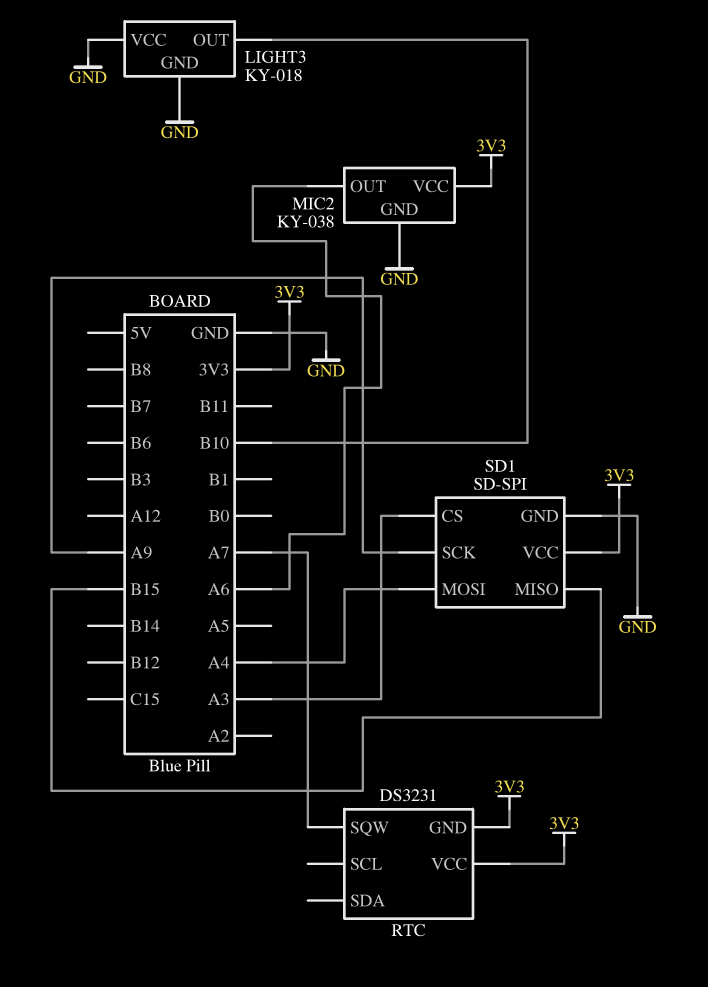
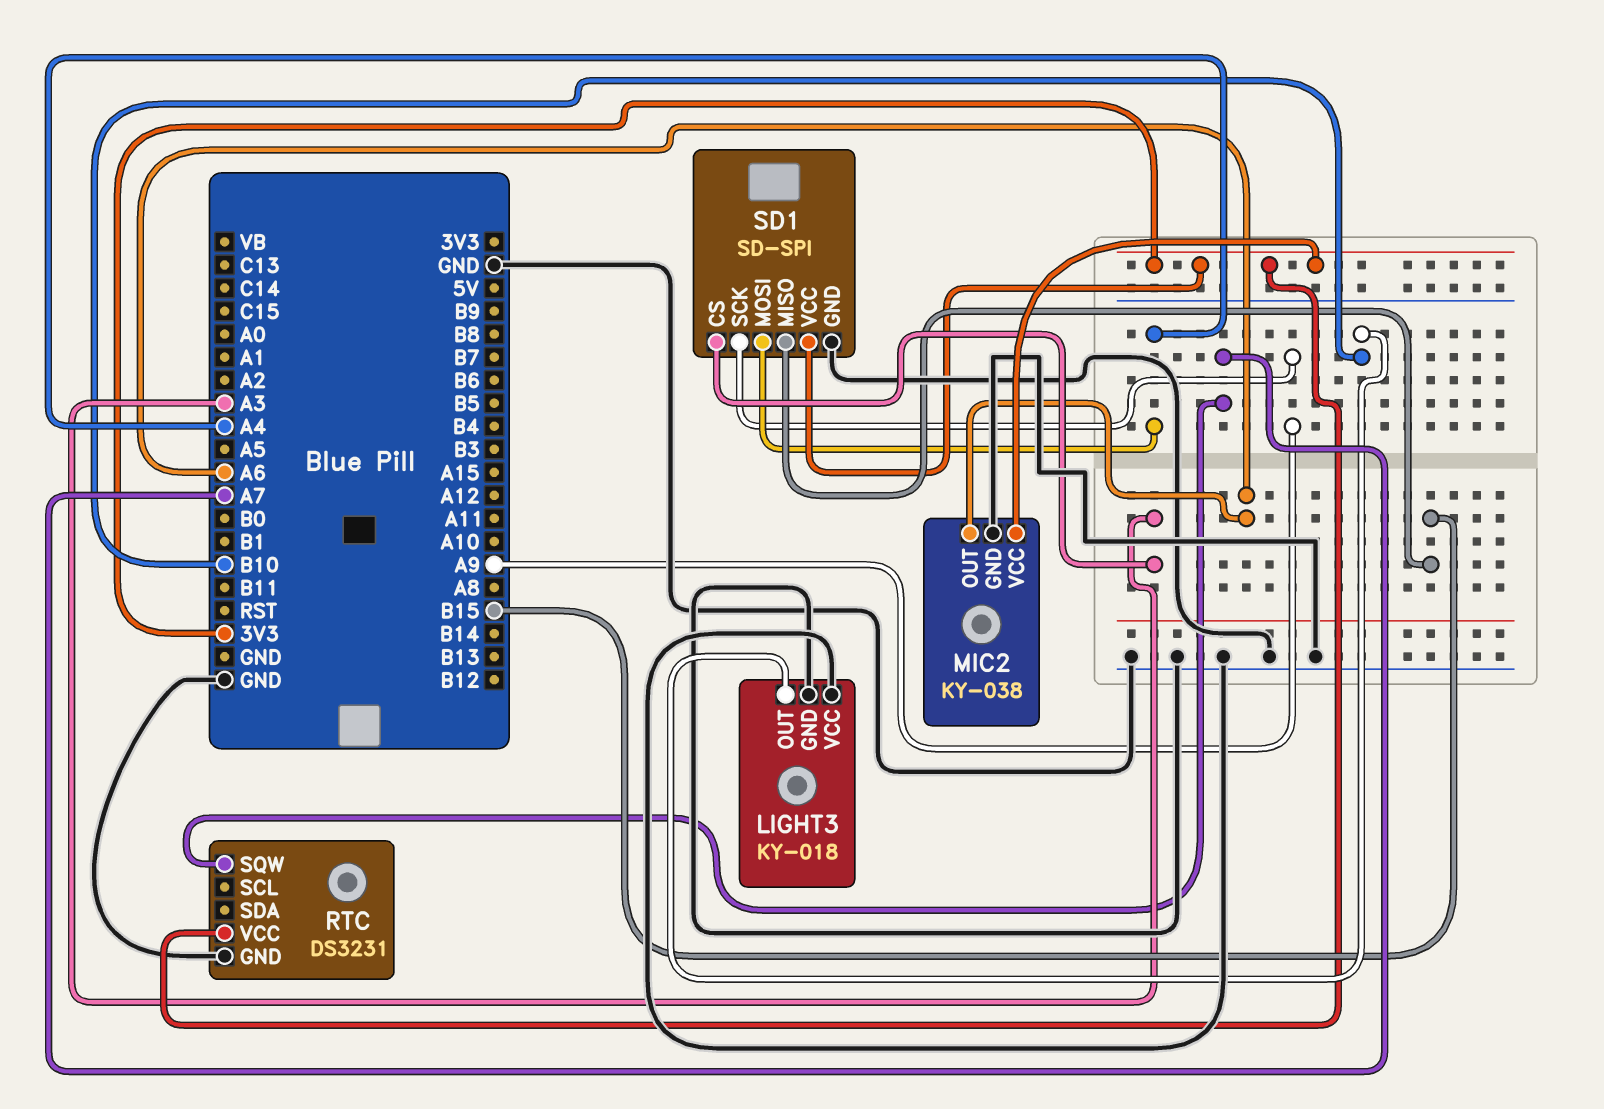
RTC pin GND: 3V3 -> GND

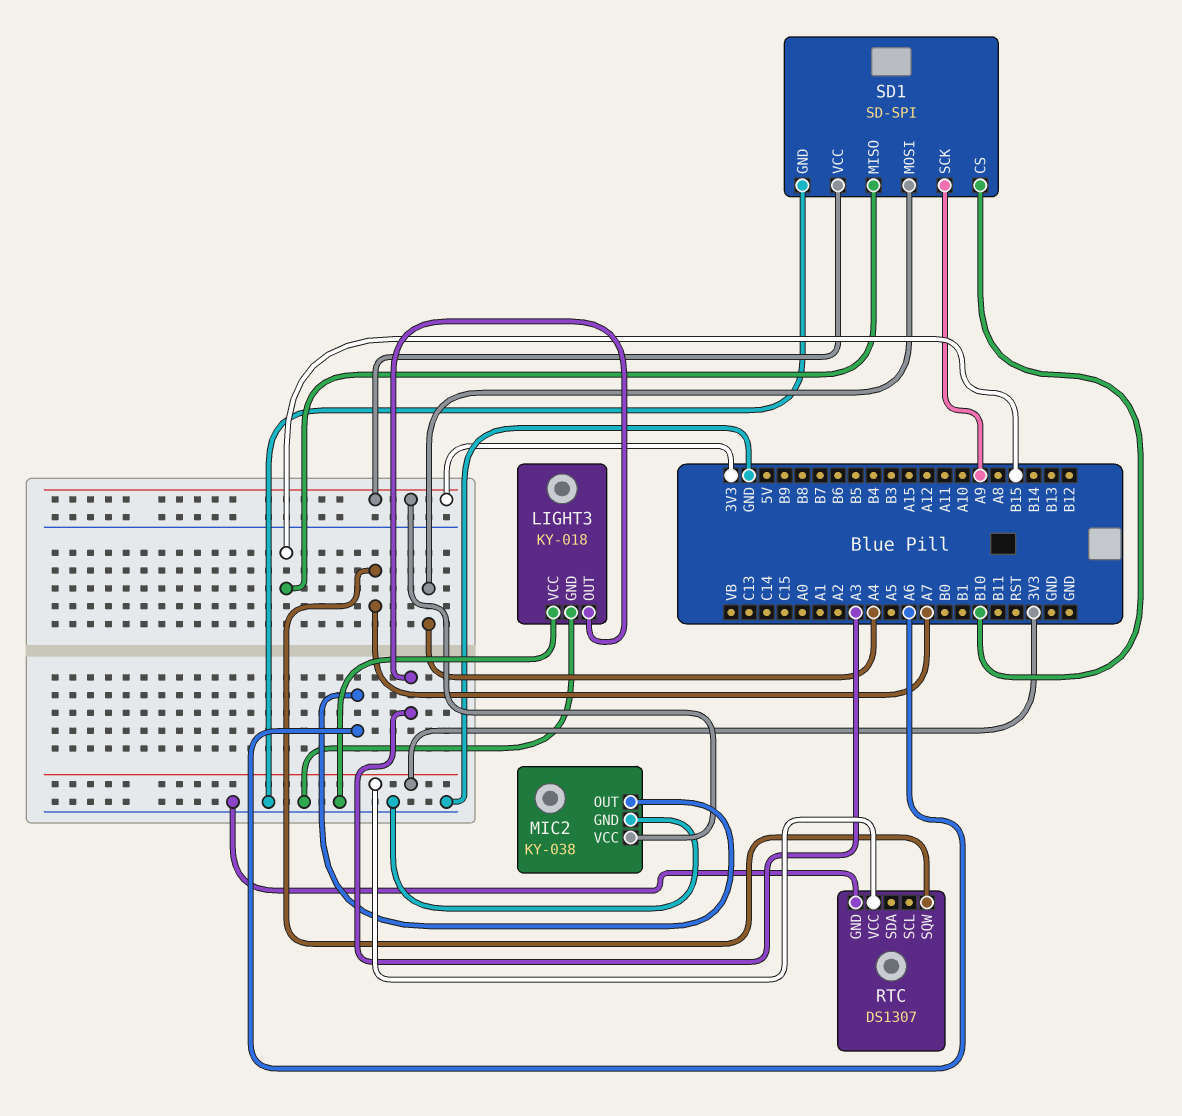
LIGHT3 pin OUT: B10 -> A3
RTC: DS3231 -> DS1307
SD1 pin CS: A3 -> B10

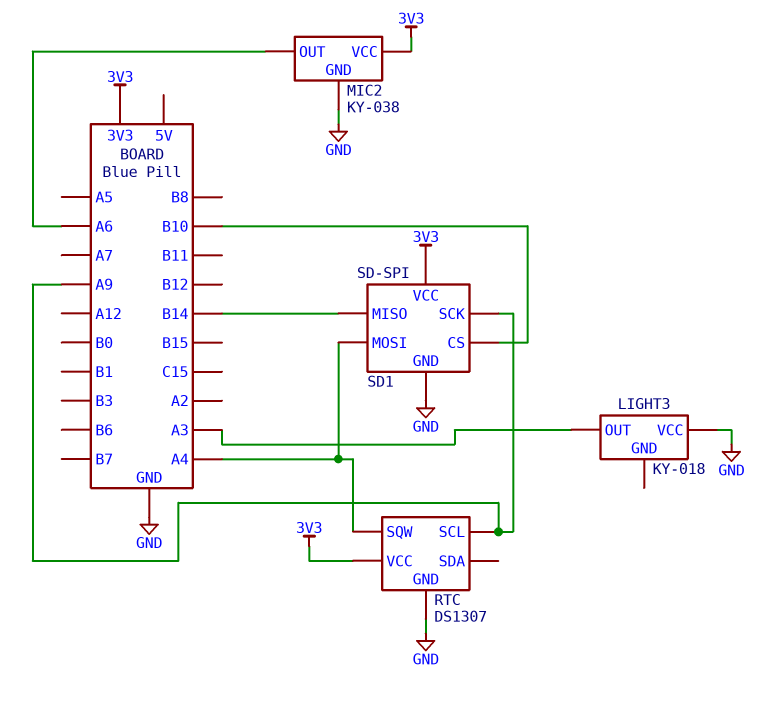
LIGHT3 pin GND: GND -> none
RTC pin SCL: none -> A9
RTC pin SQW: A7 -> A4
SD1 pin MISO: B15 -> B14

